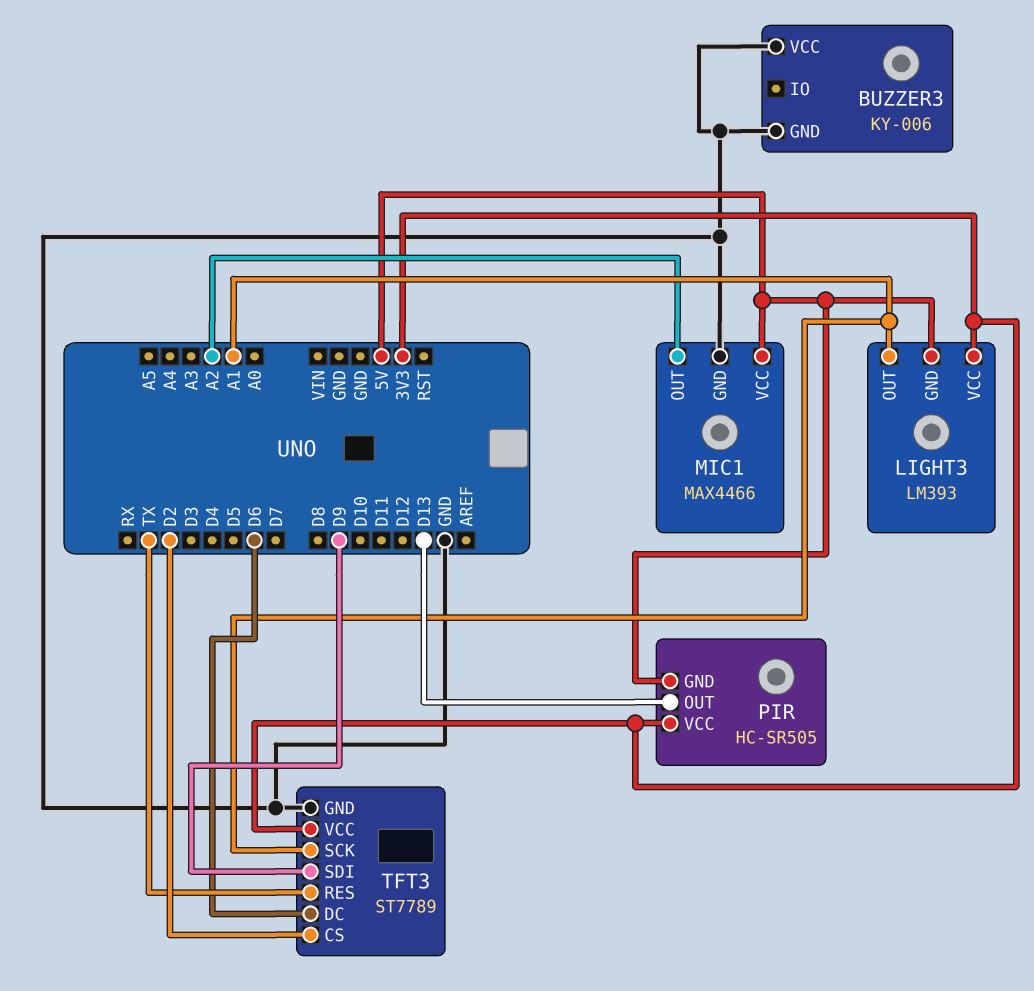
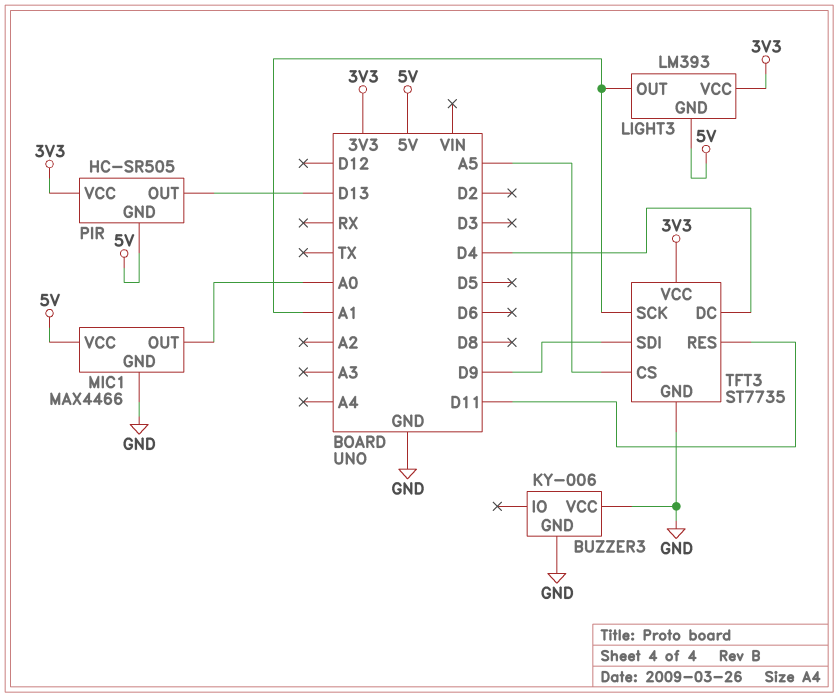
MIC1 pin OUT: A2 -> A0
TFT3: ST7789 -> ST7735
TFT3 pin CS: D2 -> A5
TFT3 pin DC: D6 -> D4
TFT3 pin RES: TX -> D11

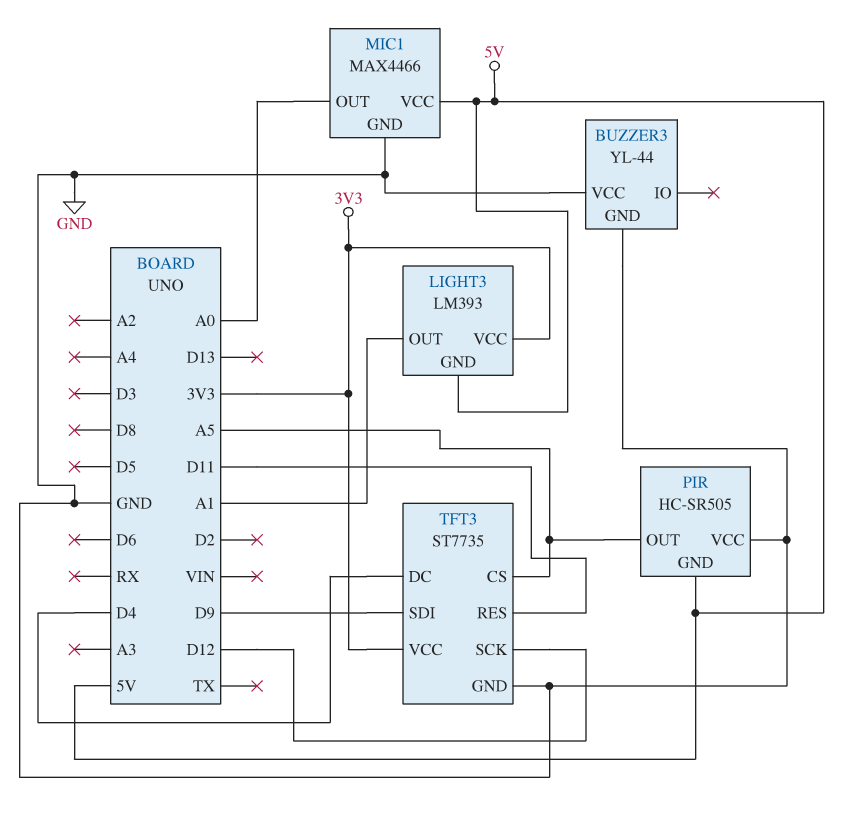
BUZZER3: KY-006 -> YL-44
PIR pin OUT: D13 -> A5
PIR pin VCC: 3V3 -> GND
TFT3 pin SCK: A1 -> D12

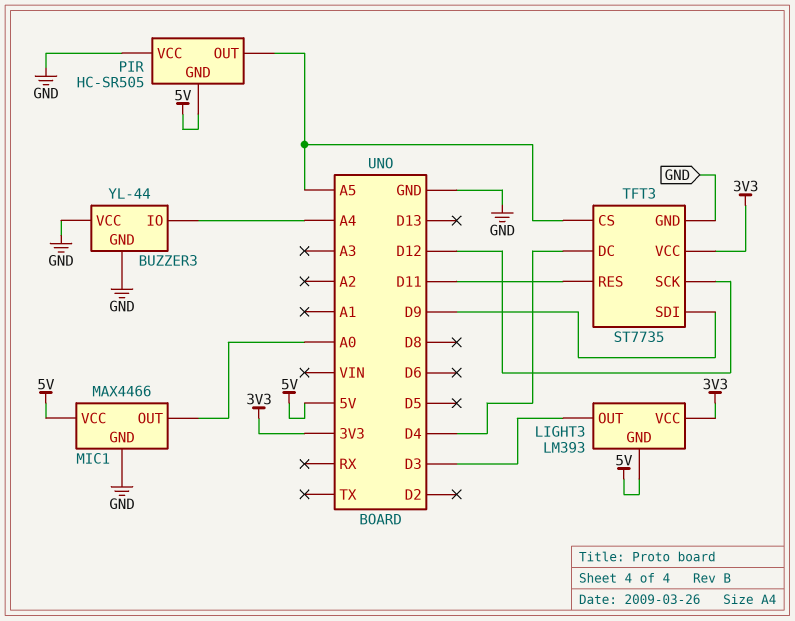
BUZZER3 pin IO: none -> A4
LIGHT3 pin OUT: A1 -> D3

